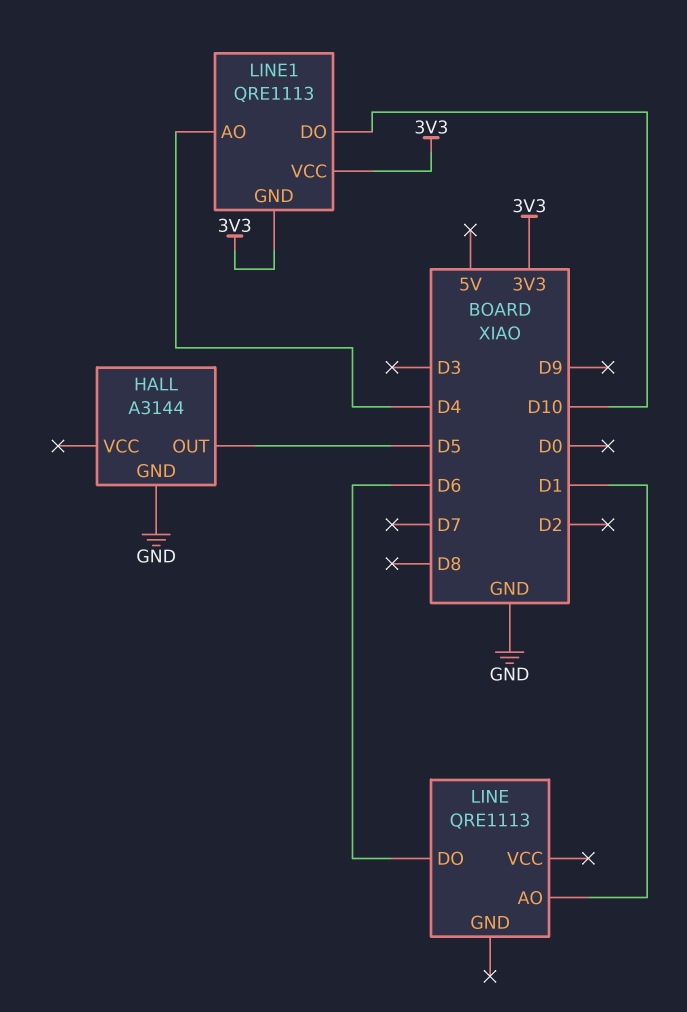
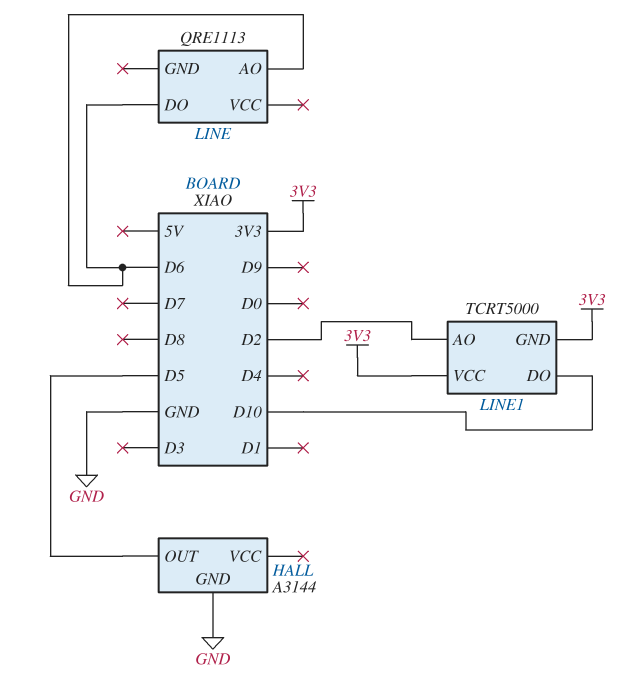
LINE pin AO: D1 -> D6
LINE1: QRE1113 -> TCRT5000
LINE1 pin AO: D4 -> D2

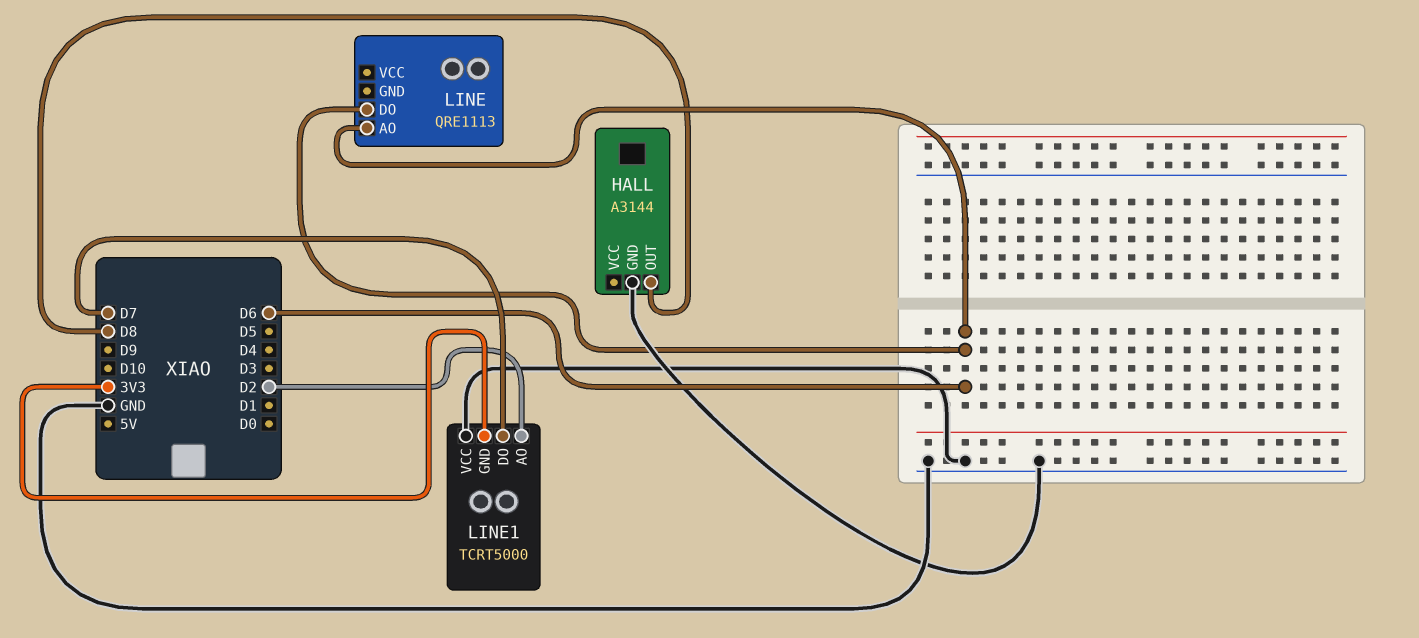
HALL pin OUT: D5 -> D8
LINE1 pin DO: D10 -> D7
LINE1 pin VCC: 3V3 -> GND

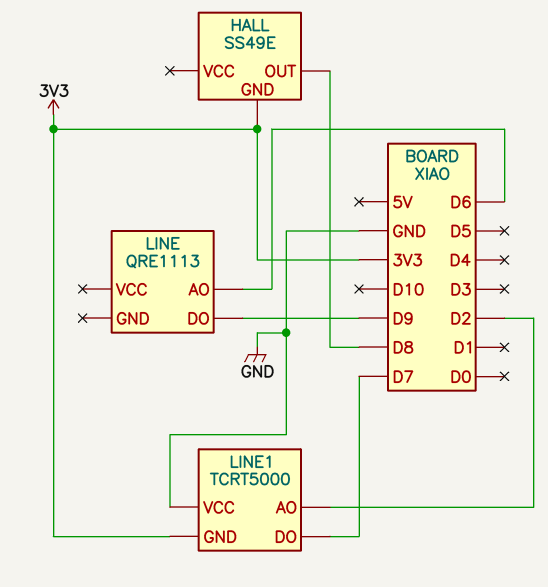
HALL: A3144 -> SS49E
HALL pin GND: GND -> 3V3
LINE pin DO: D6 -> D9

